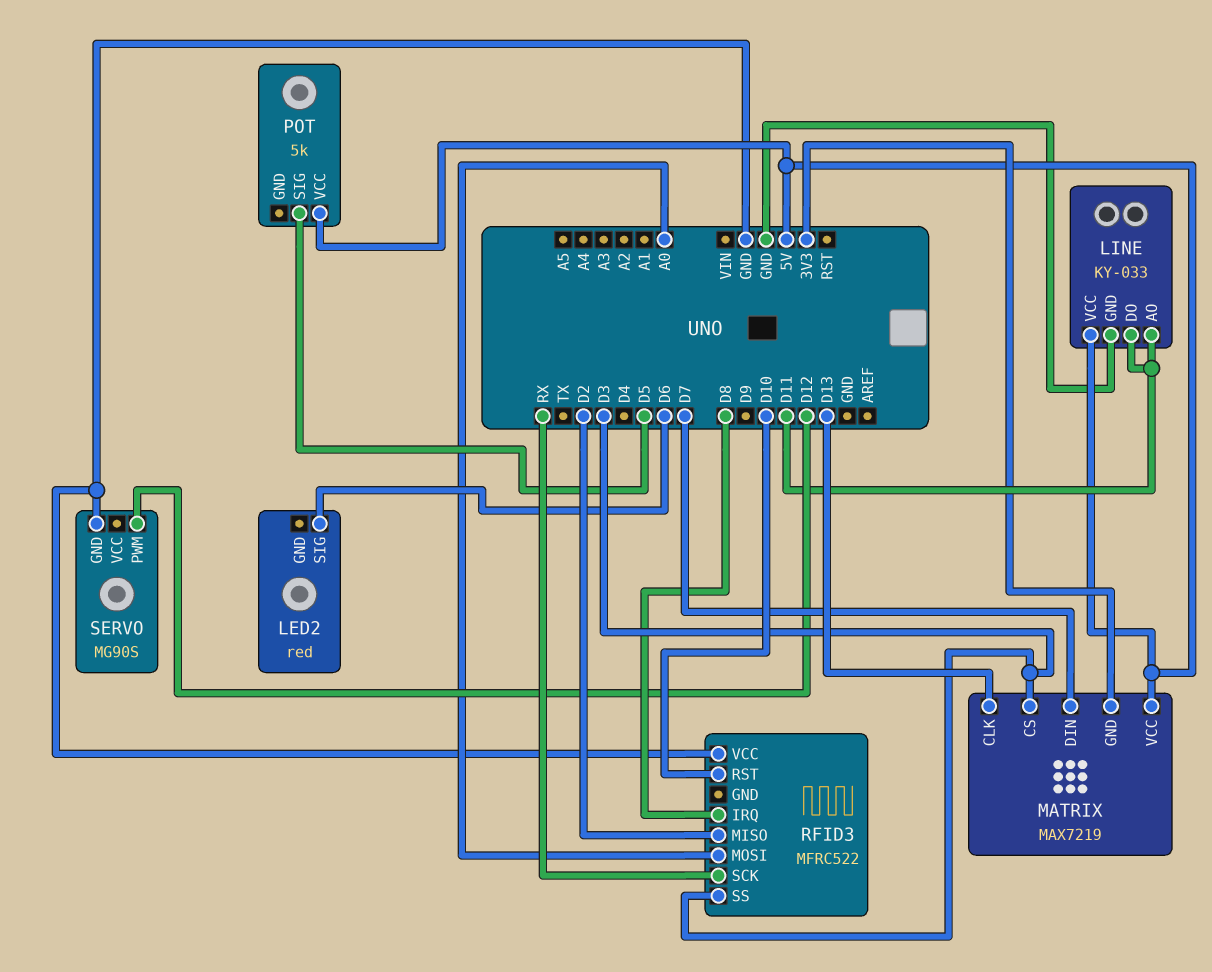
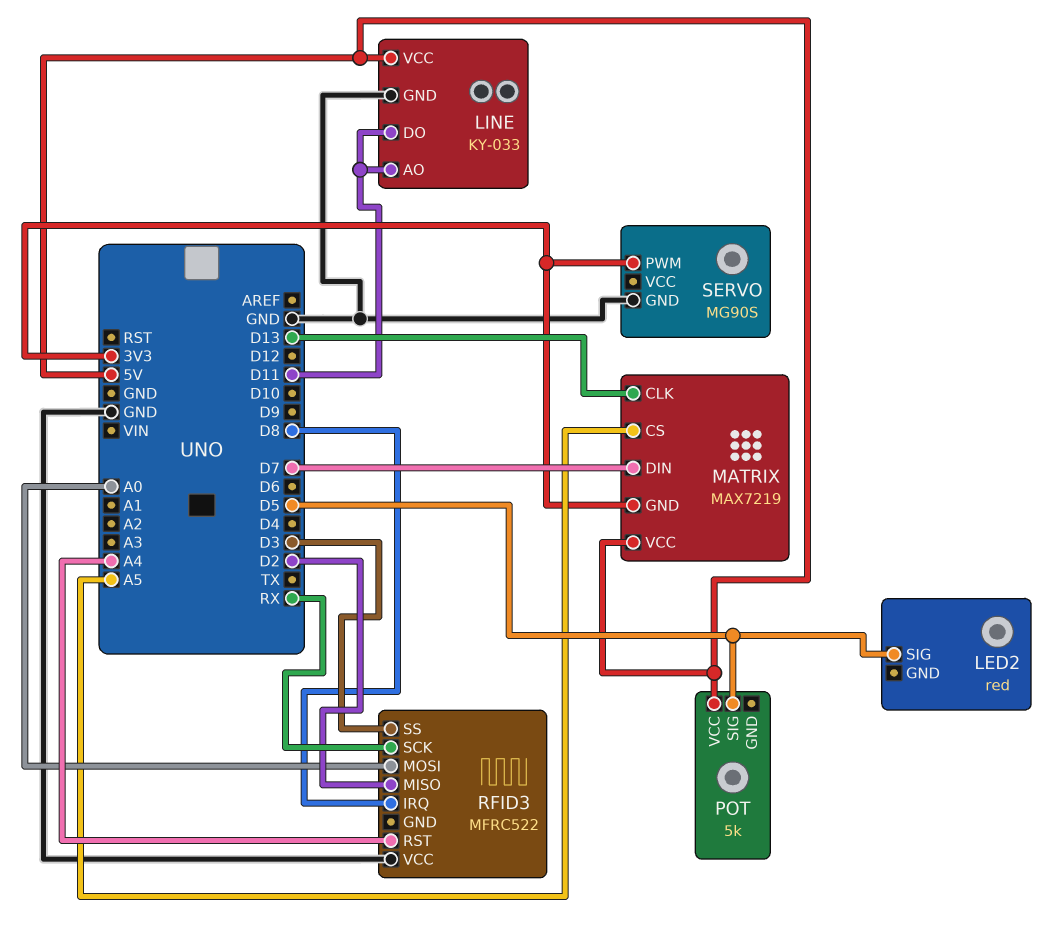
LED2 pin SIG: D6 -> D5
MATRIX pin CS: D3 -> A5
RFID3 pin RST: D10 -> A4
SERVO pin PWM: D12 -> 3V3

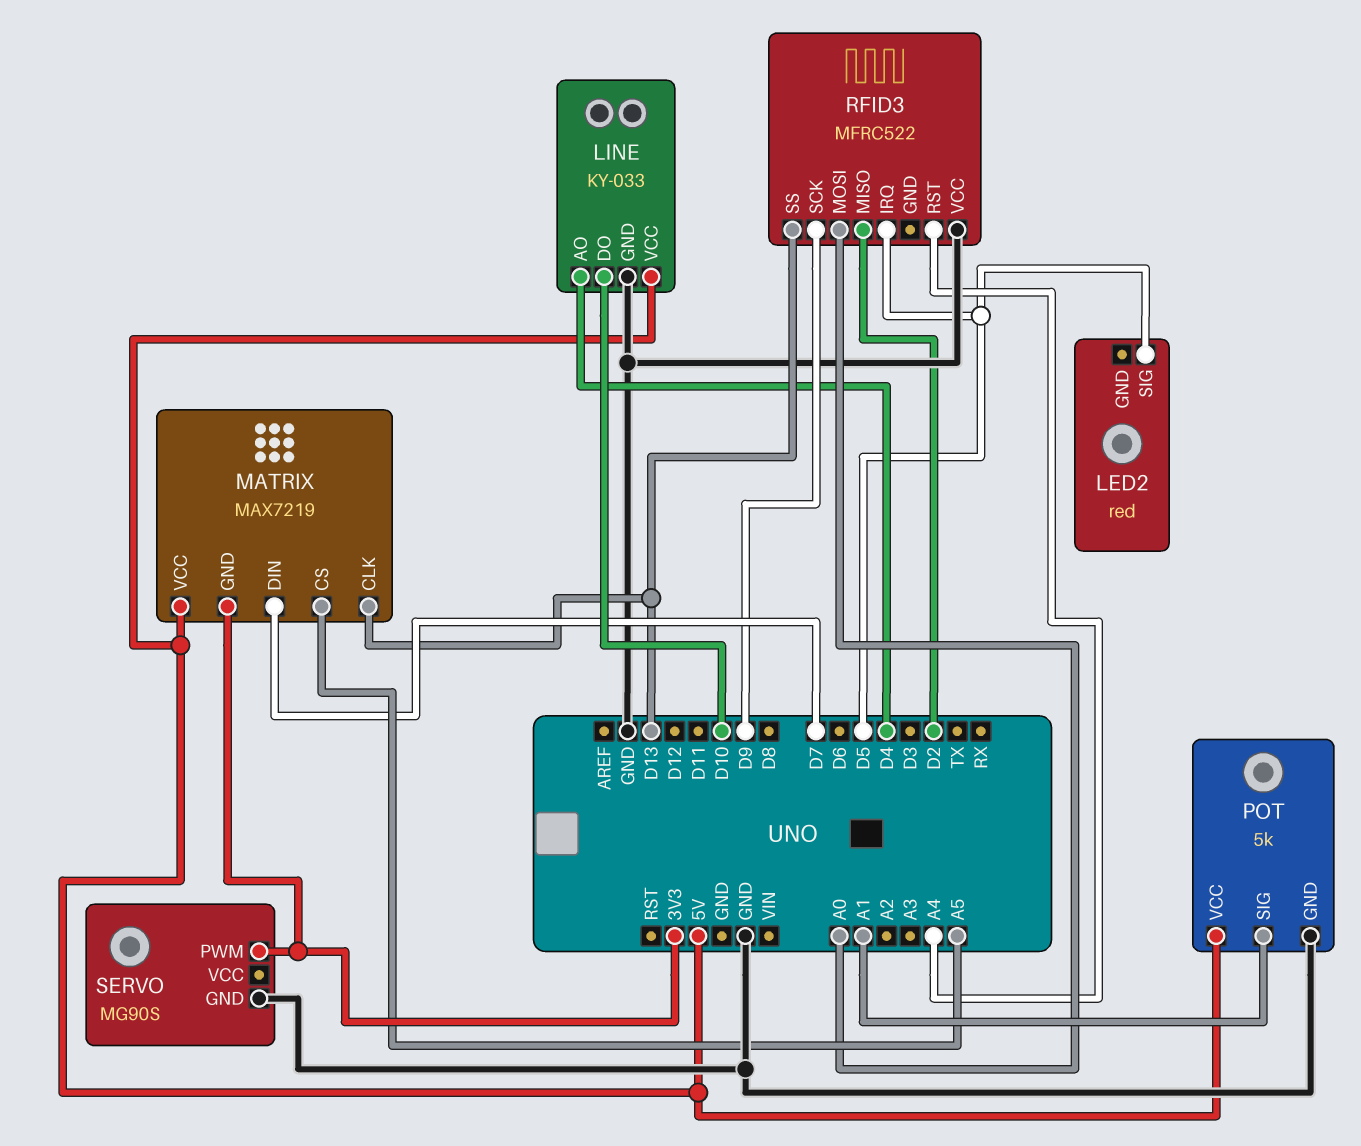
LINE pin AO: D11 -> D4
LINE pin DO: D11 -> D10
POT pin GND: none -> GND
POT pin SIG: D5 -> A1
RFID3 pin IRQ: D8 -> D5
RFID3 pin SCK: RX -> D9
RFID3 pin SS: D3 -> D13

